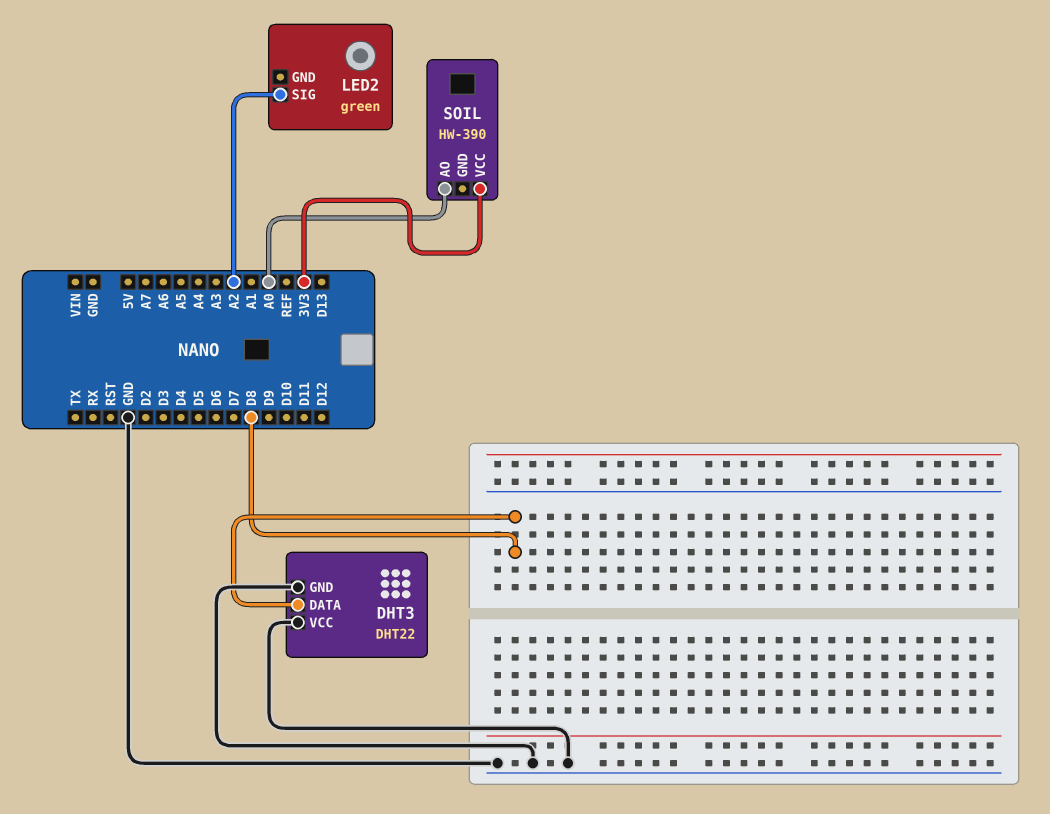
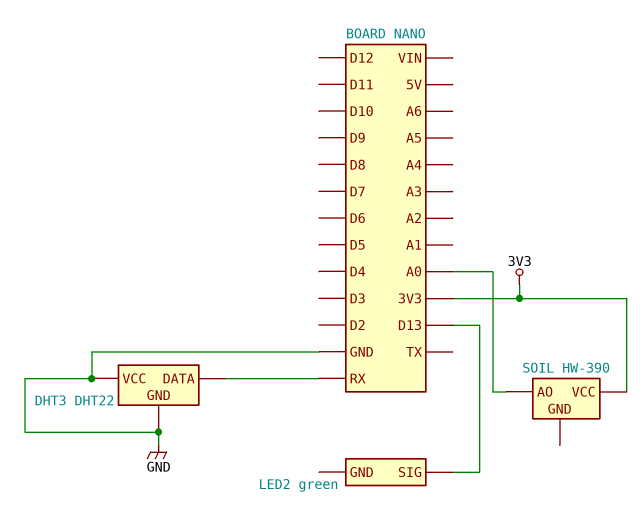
DHT3 pin DATA: D8 -> RX
LED2 pin SIG: A2 -> D13

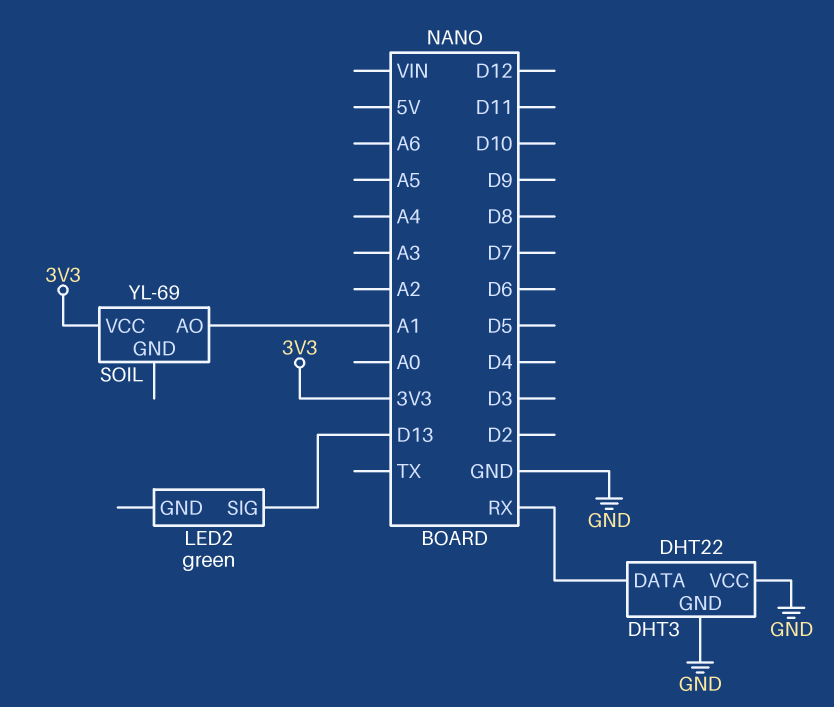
SOIL: HW-390 -> YL-69
SOIL pin AO: A0 -> A1

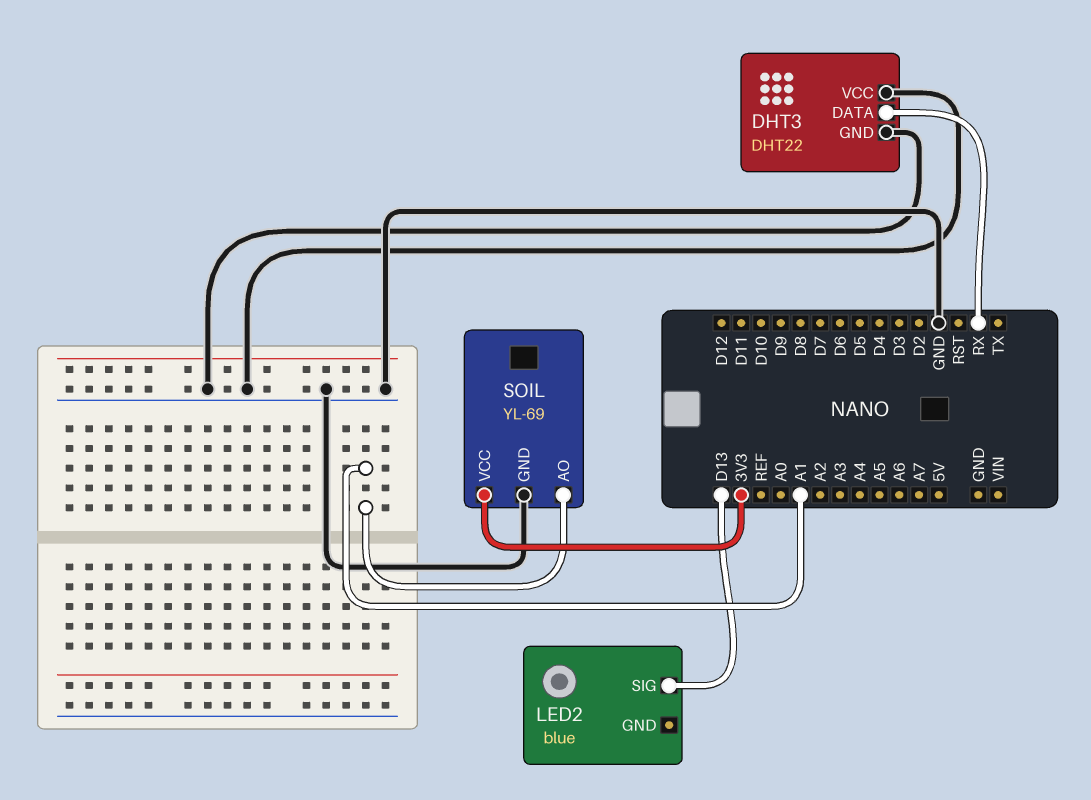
LED2: green -> blue
SOIL pin GND: none -> GND

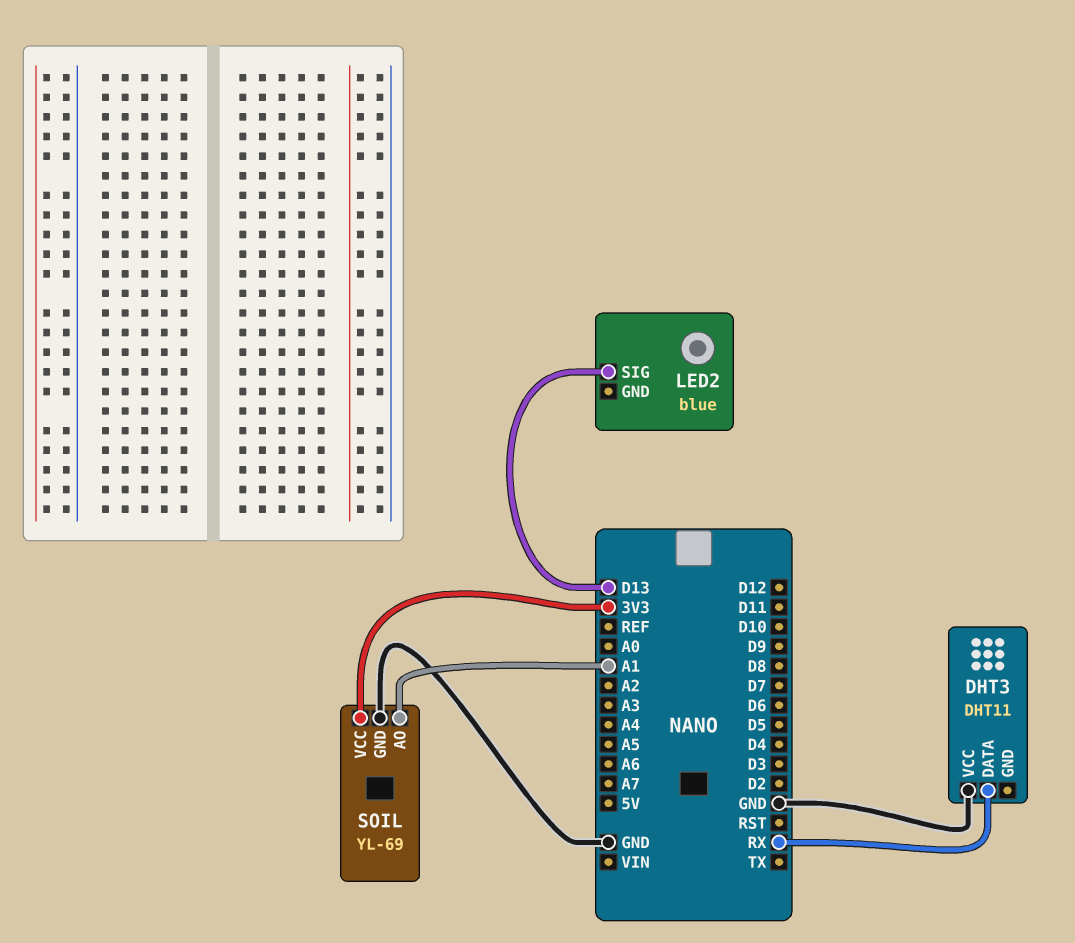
DHT3: DHT22 -> DHT11
DHT3 pin GND: GND -> none

